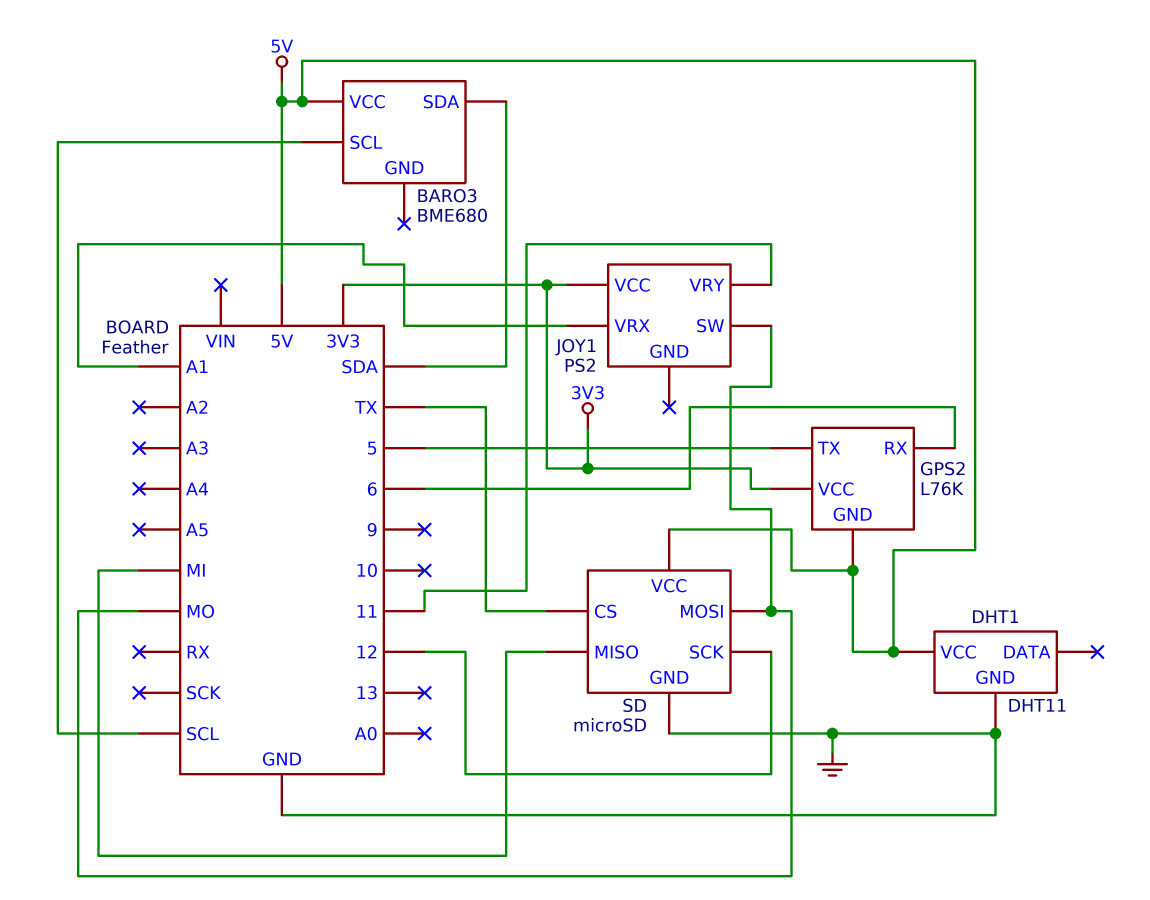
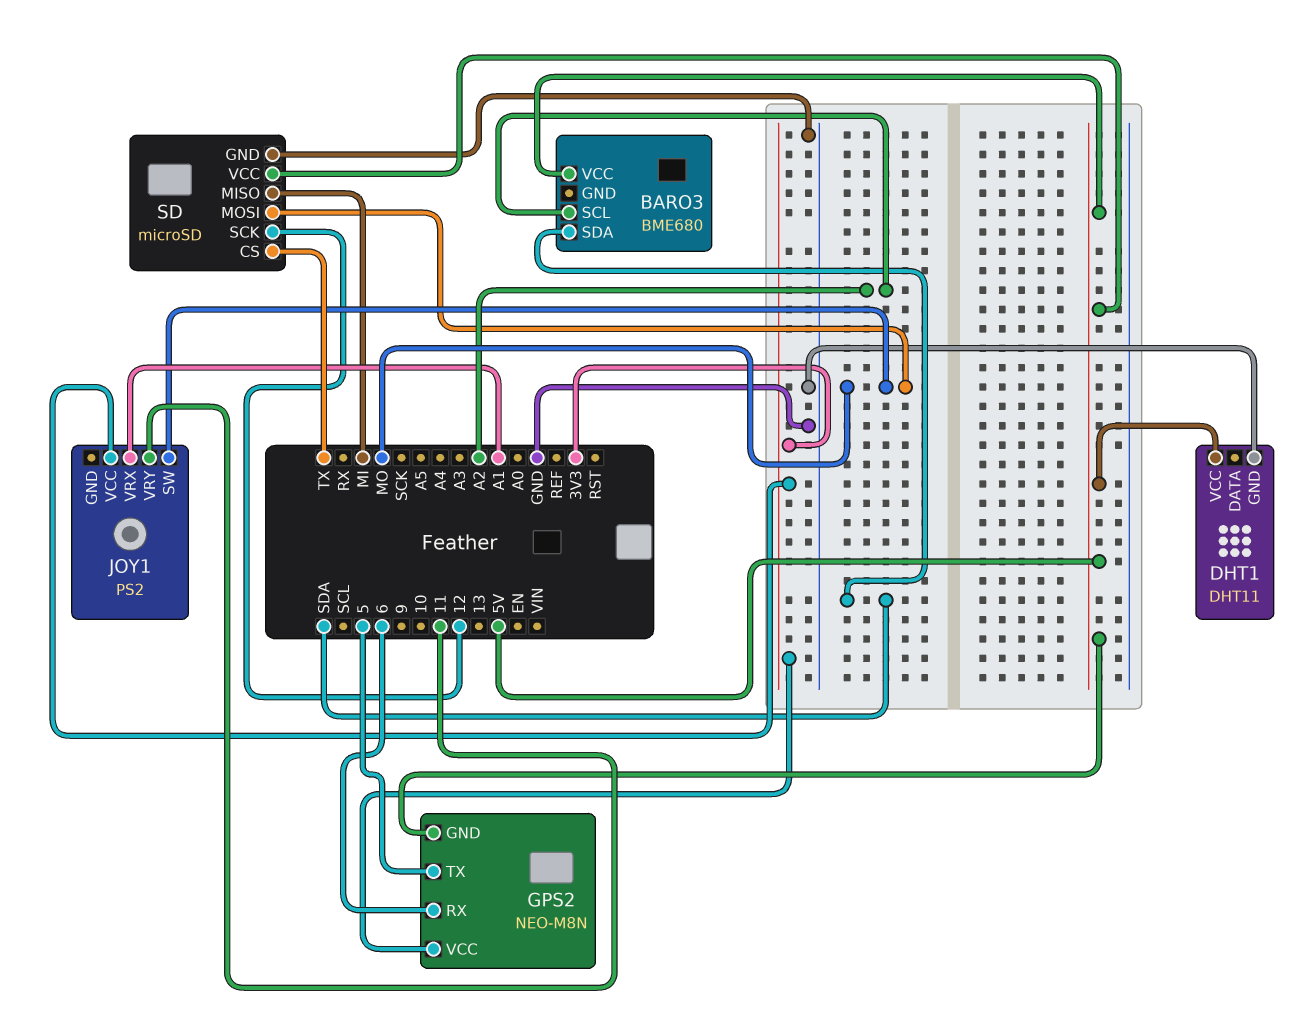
BARO3 pin SCL: SCL -> A2
GPS2: L76K -> NEO-M8N

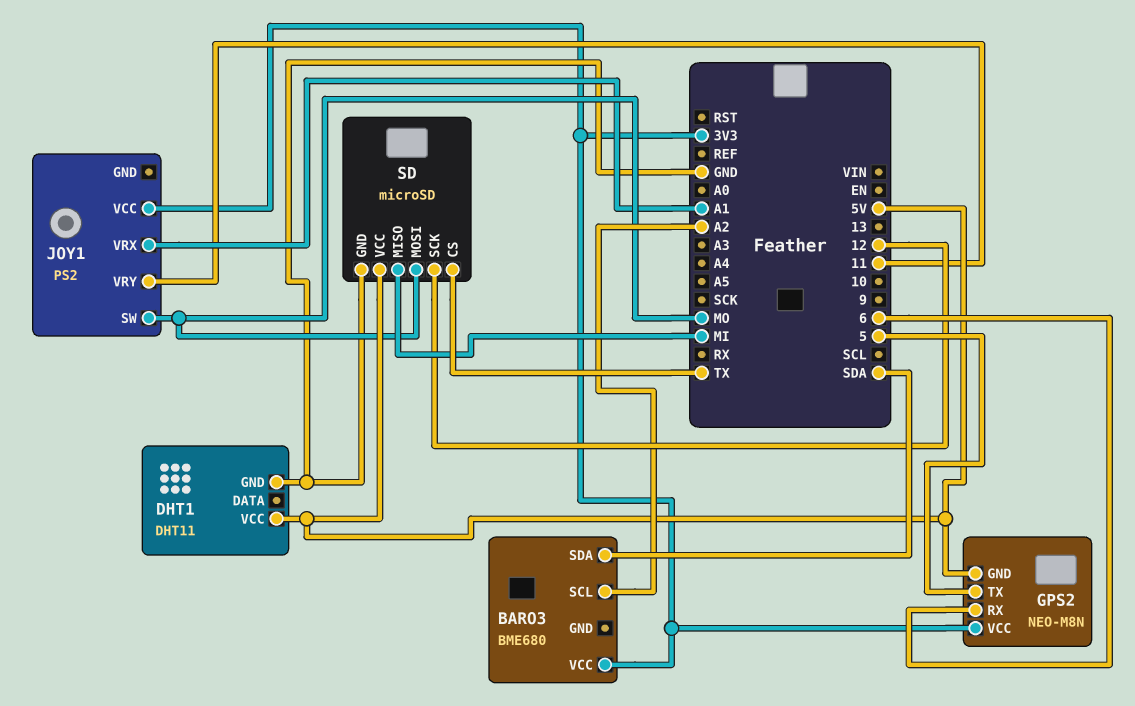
BARO3 pin VCC: 5V -> 3V3

